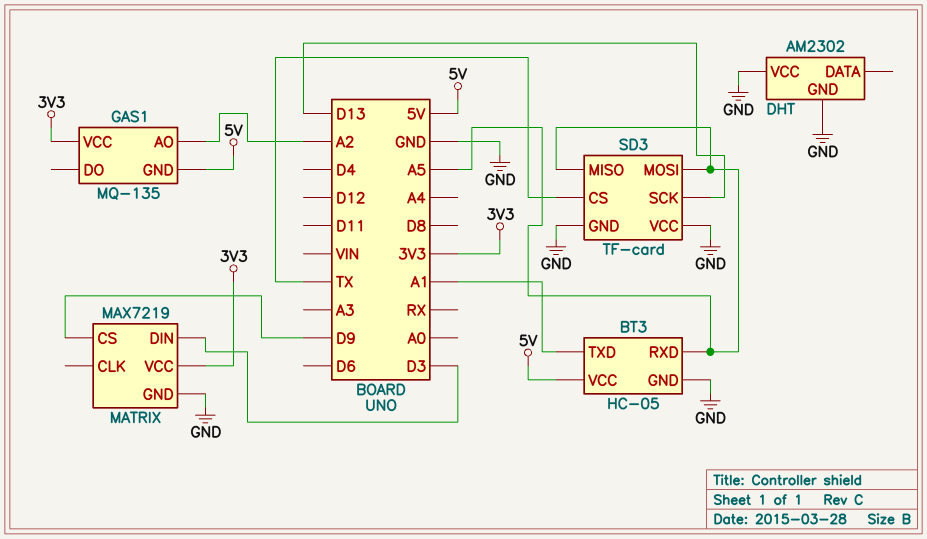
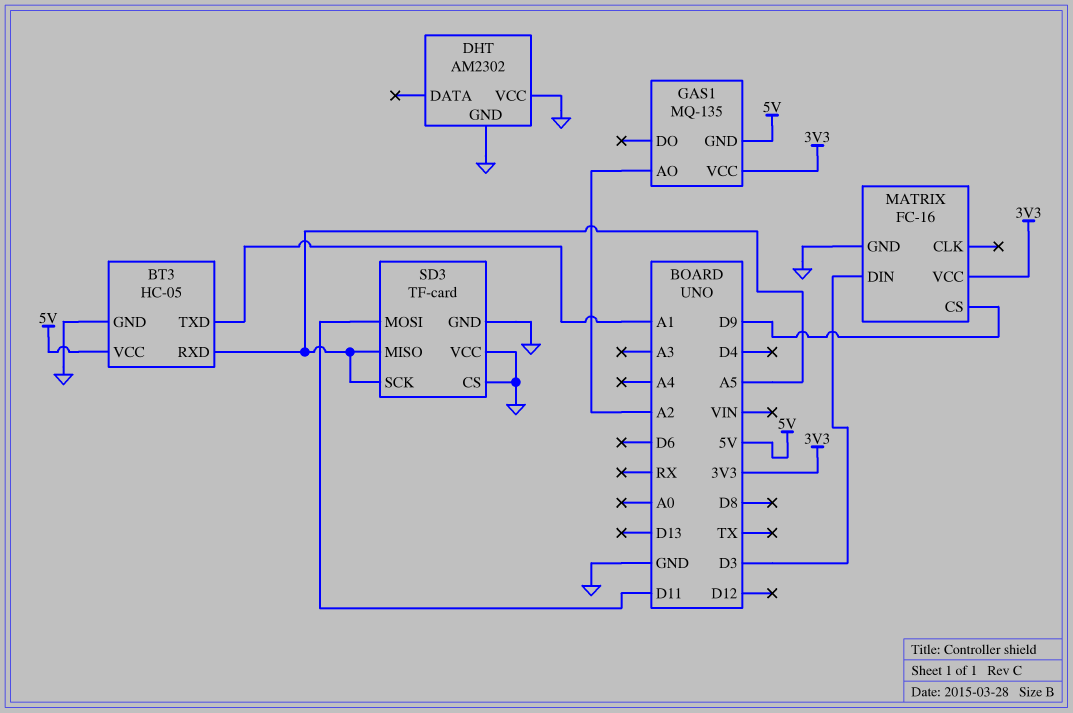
MATRIX: MAX7219 -> FC-16
SD3 pin CS: TX -> GND
SD3 pin MOSI: A5 -> D11
SD3 pin SCK: D13 -> A5

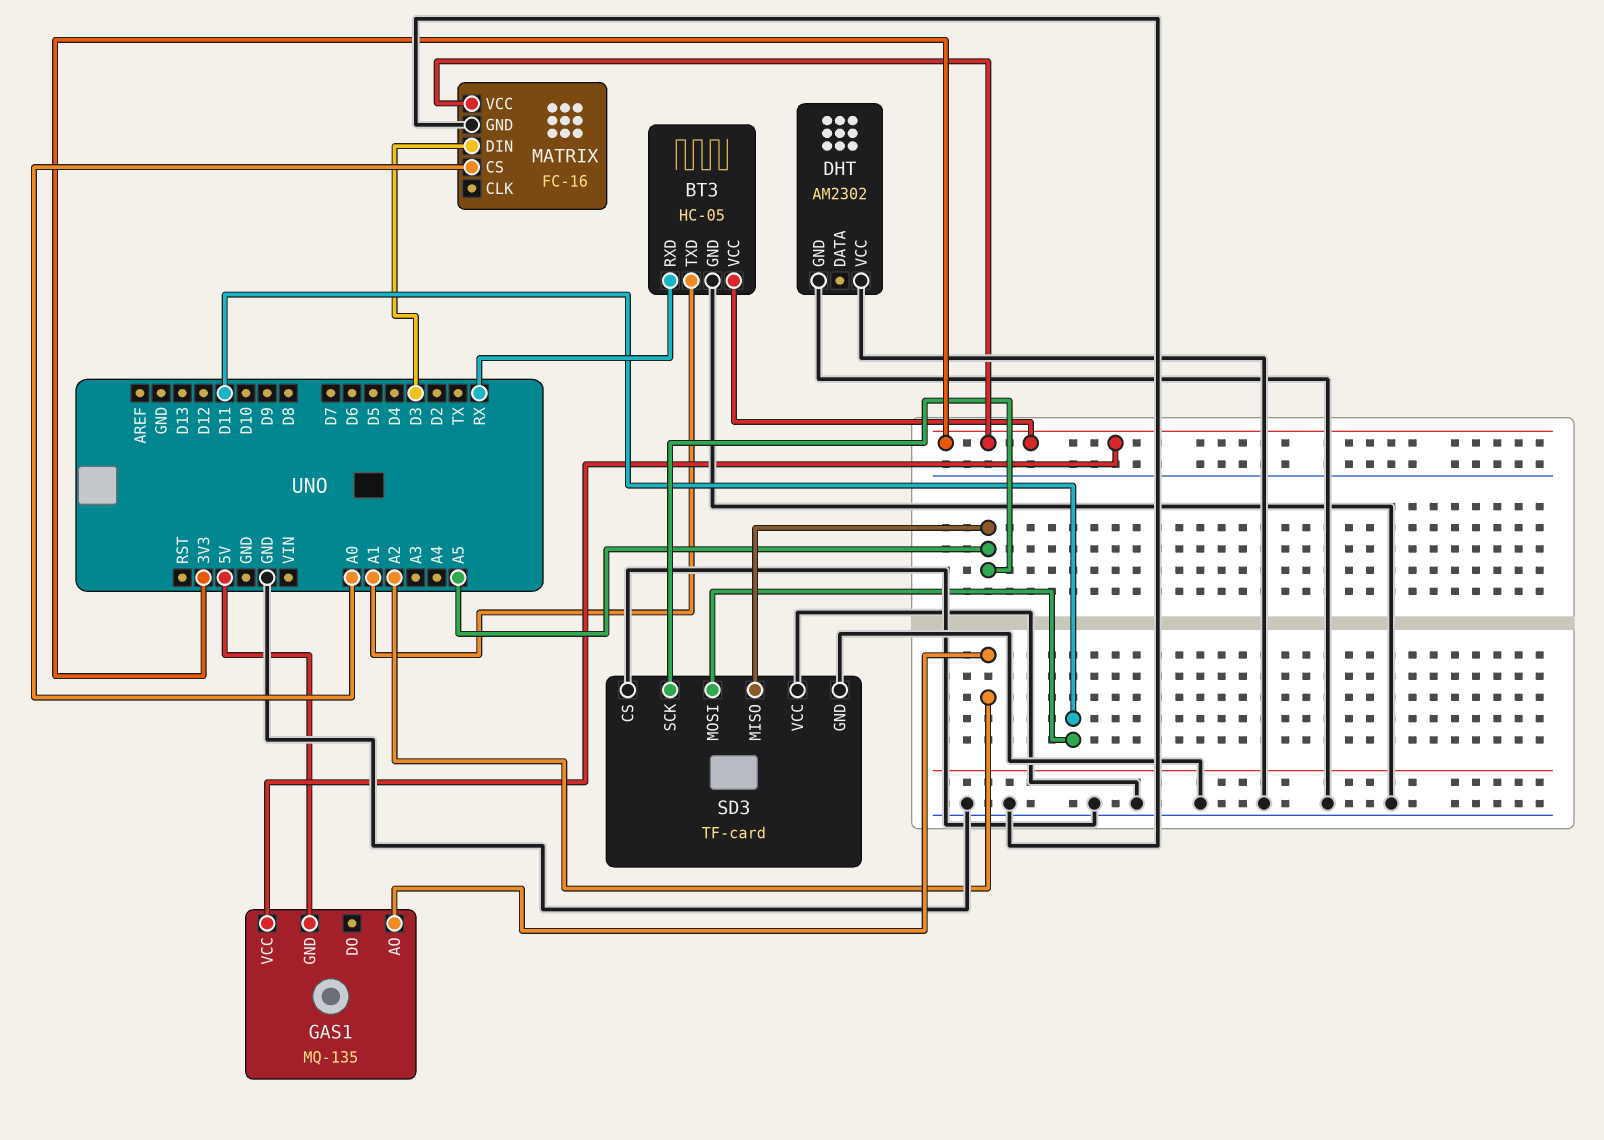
BT3 pin RXD: A5 -> RX
BT3 pin VCC: 5V -> 3V3
MATRIX pin CS: D9 -> A0

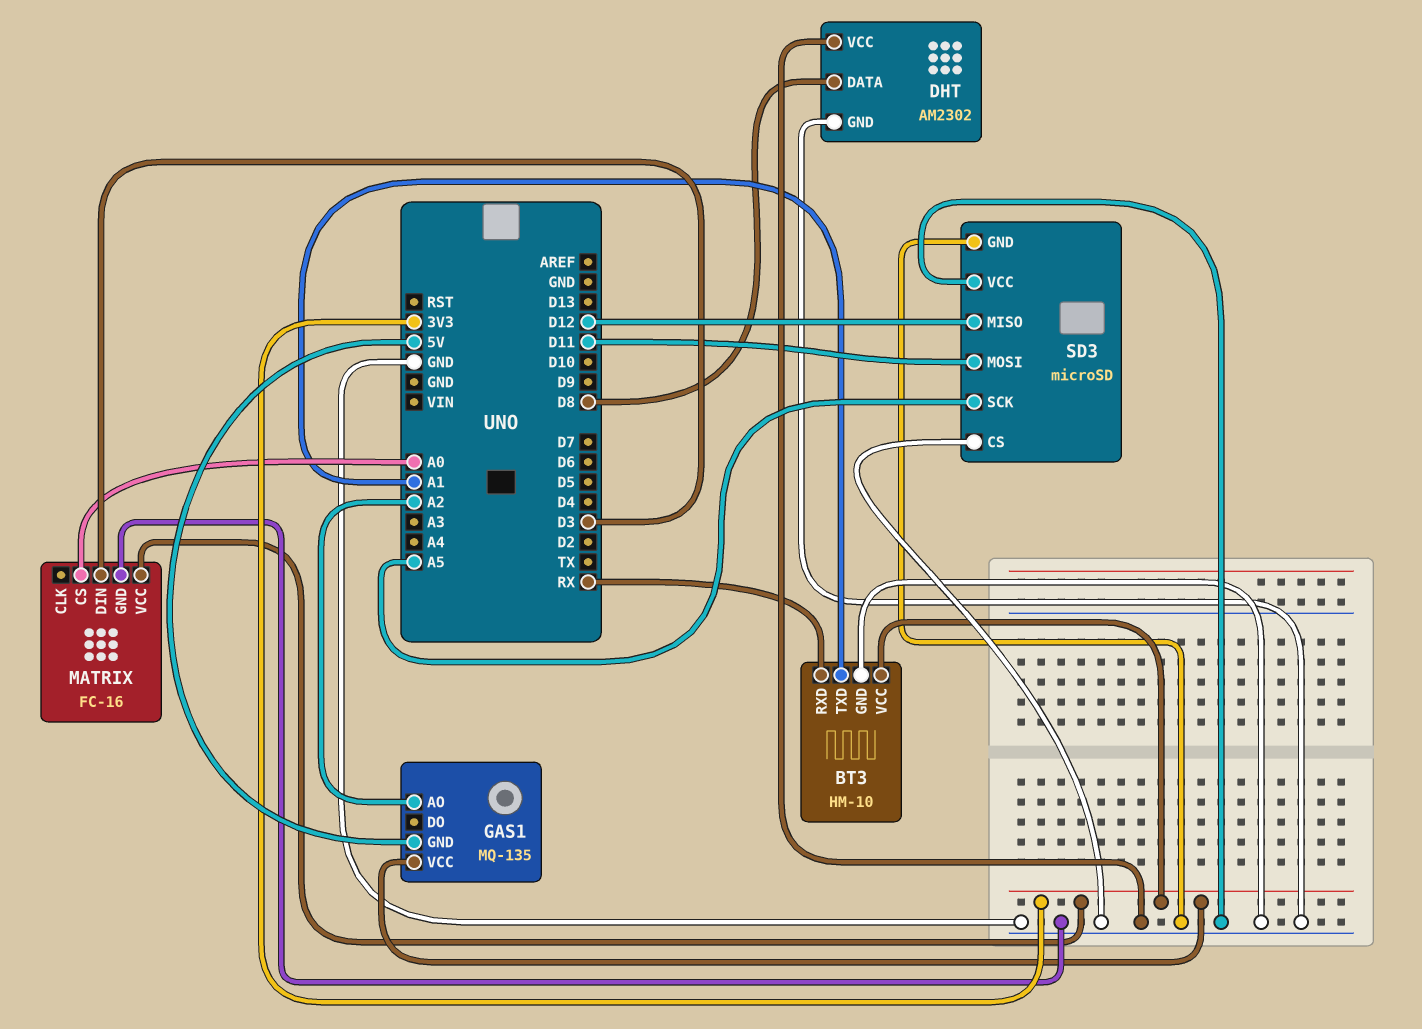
BT3: HC-05 -> HM-10
DHT pin DATA: none -> D8
SD3: TF-card -> microSD
SD3 pin MISO: A5 -> D12

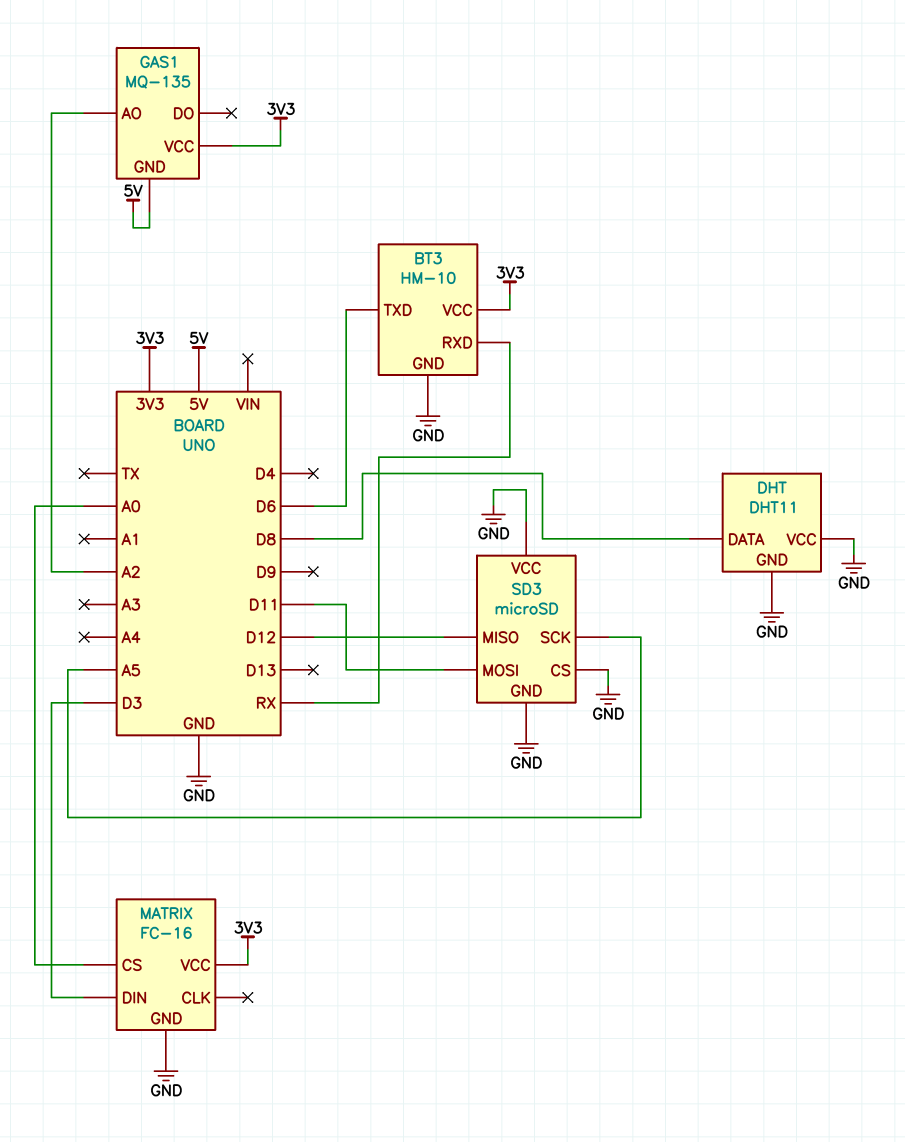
BT3 pin TXD: A1 -> D6
DHT: AM2302 -> DHT11

